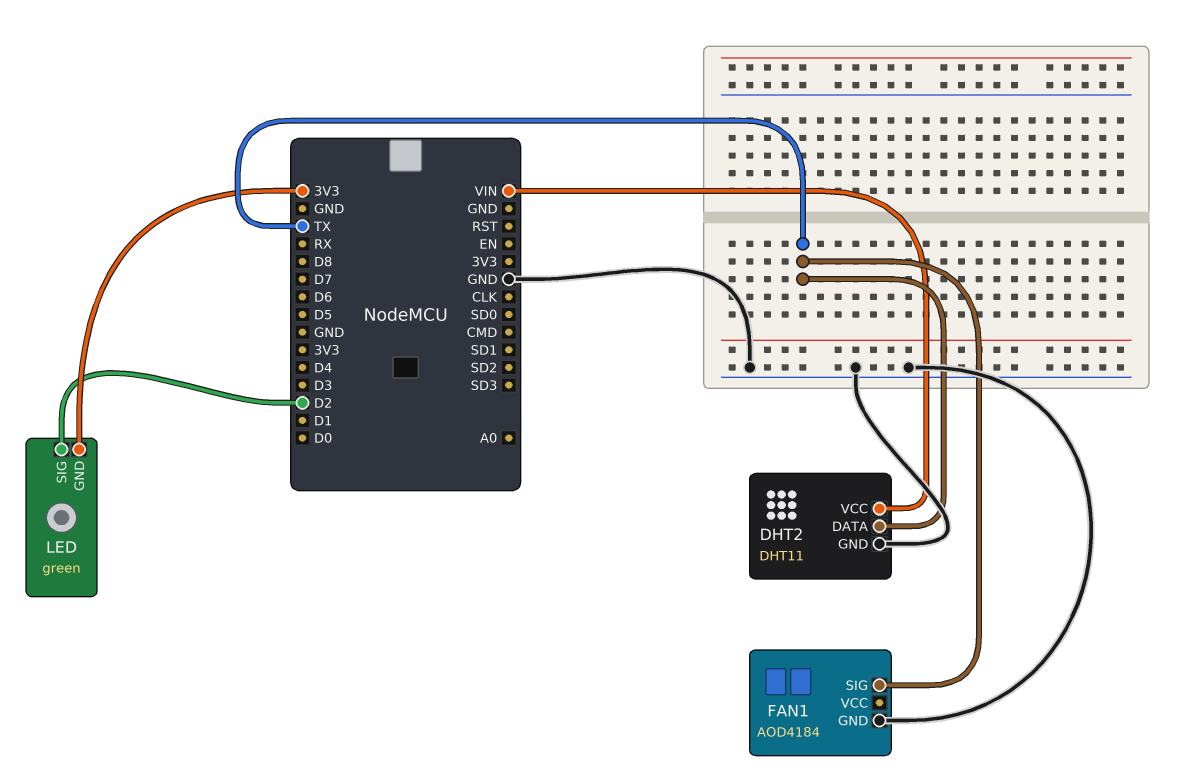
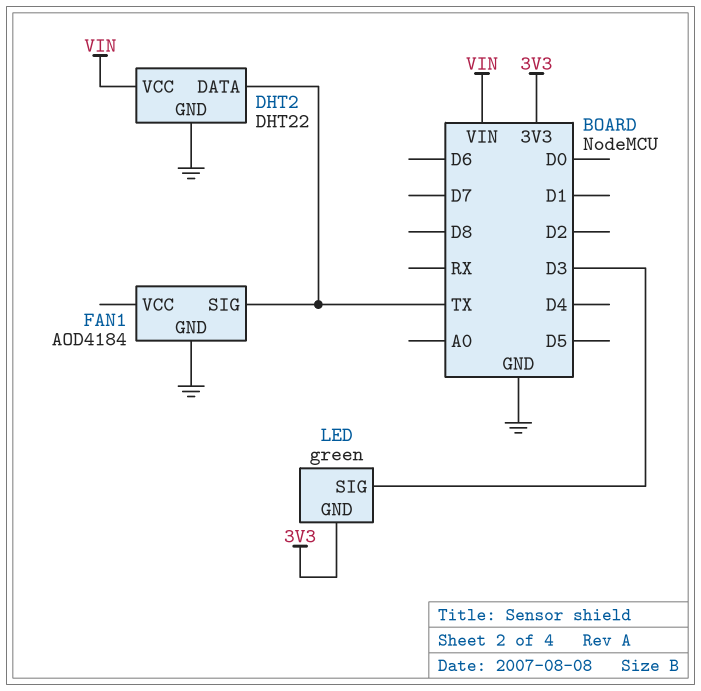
DHT2: DHT11 -> DHT22
LED pin SIG: D2 -> D3

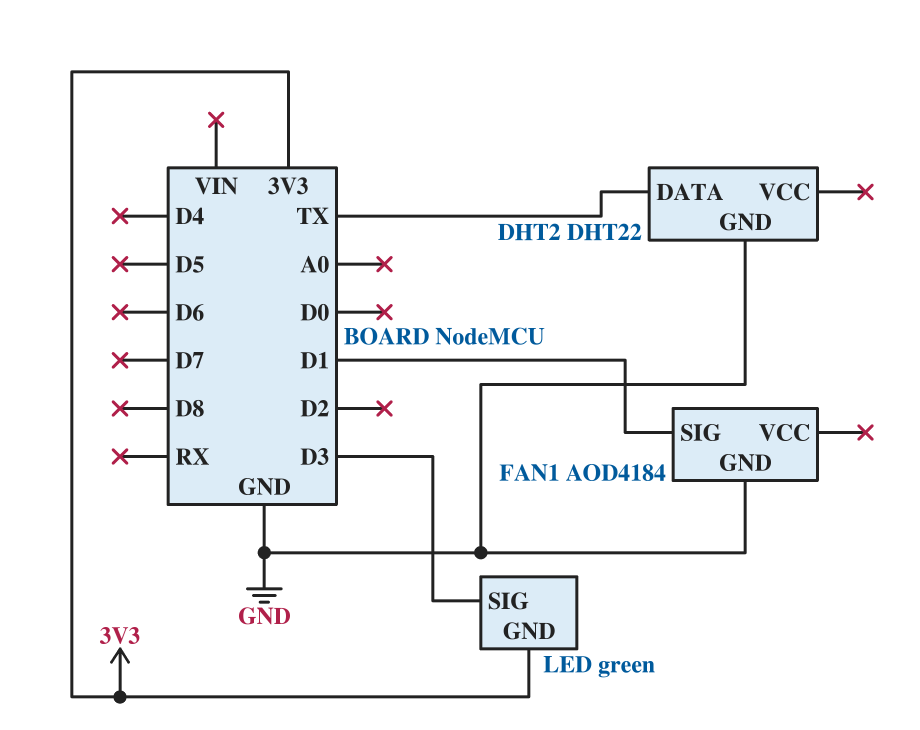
DHT2 pin VCC: VIN -> none
FAN1 pin SIG: TX -> D1

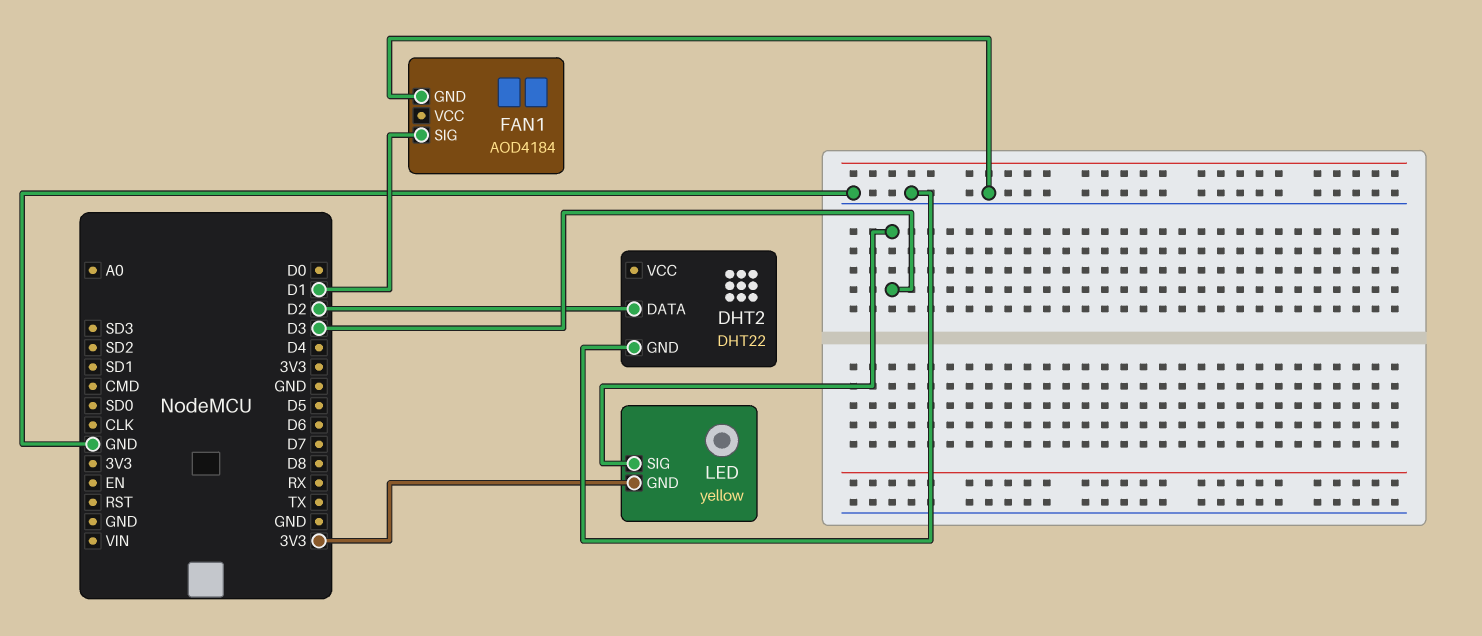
DHT2 pin DATA: TX -> D2
LED: green -> yellow

